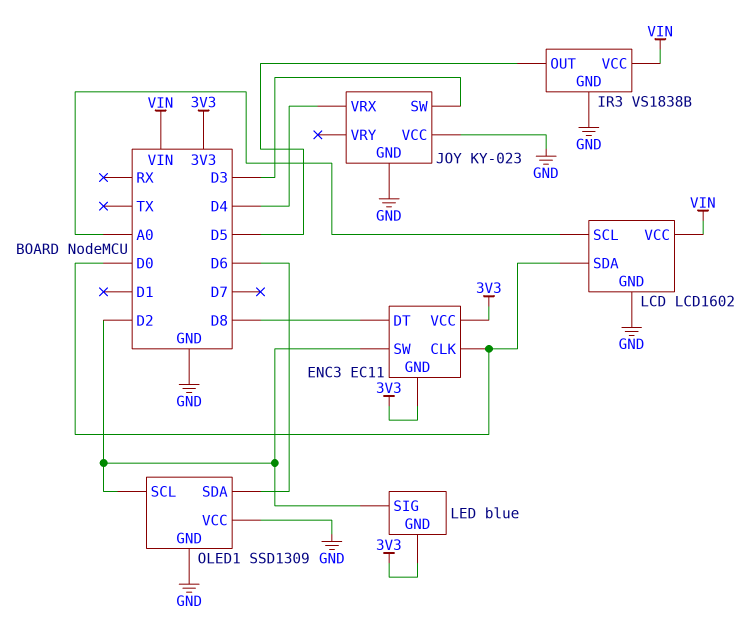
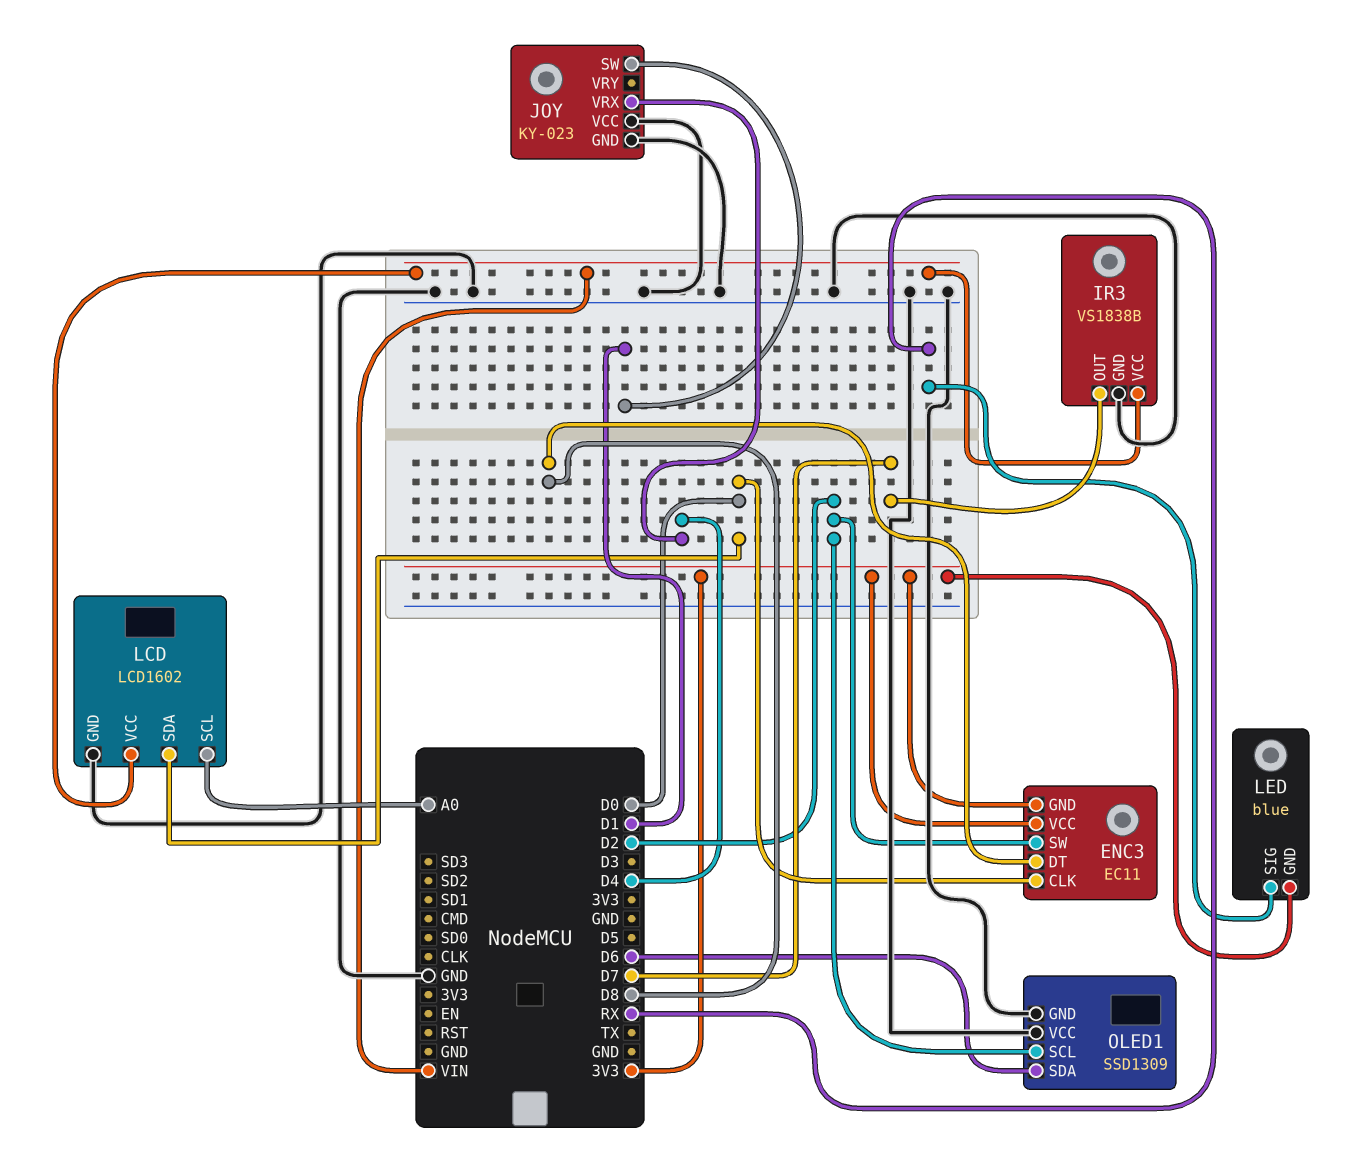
IR3 pin OUT: D5 -> D7
JOY pin SW: D3 -> D1
LED pin SIG: D2 -> RX

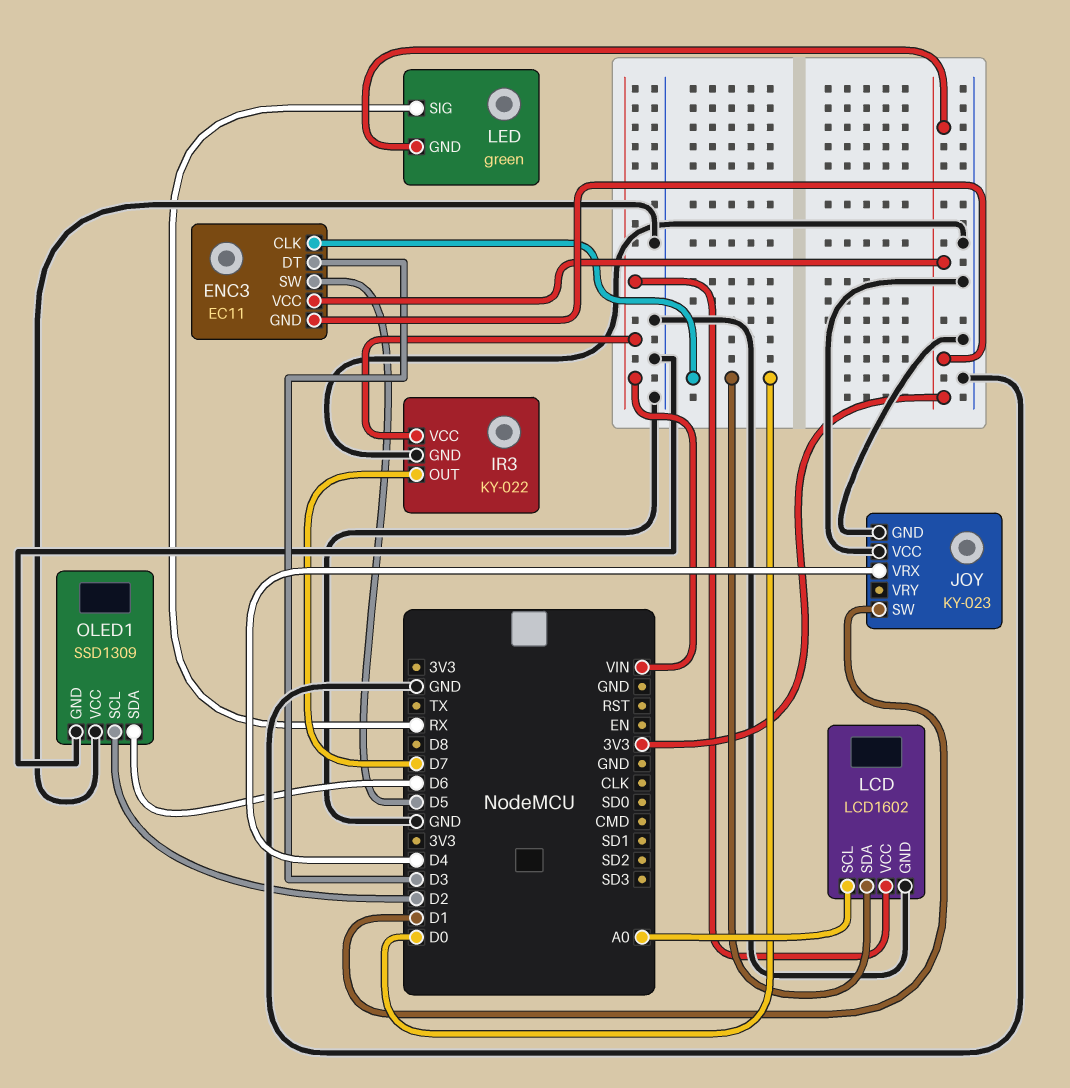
ENC3 pin DT: D8 -> D3
ENC3 pin SW: D2 -> D5
IR3: VS1838B -> KY-022
LED: blue -> green

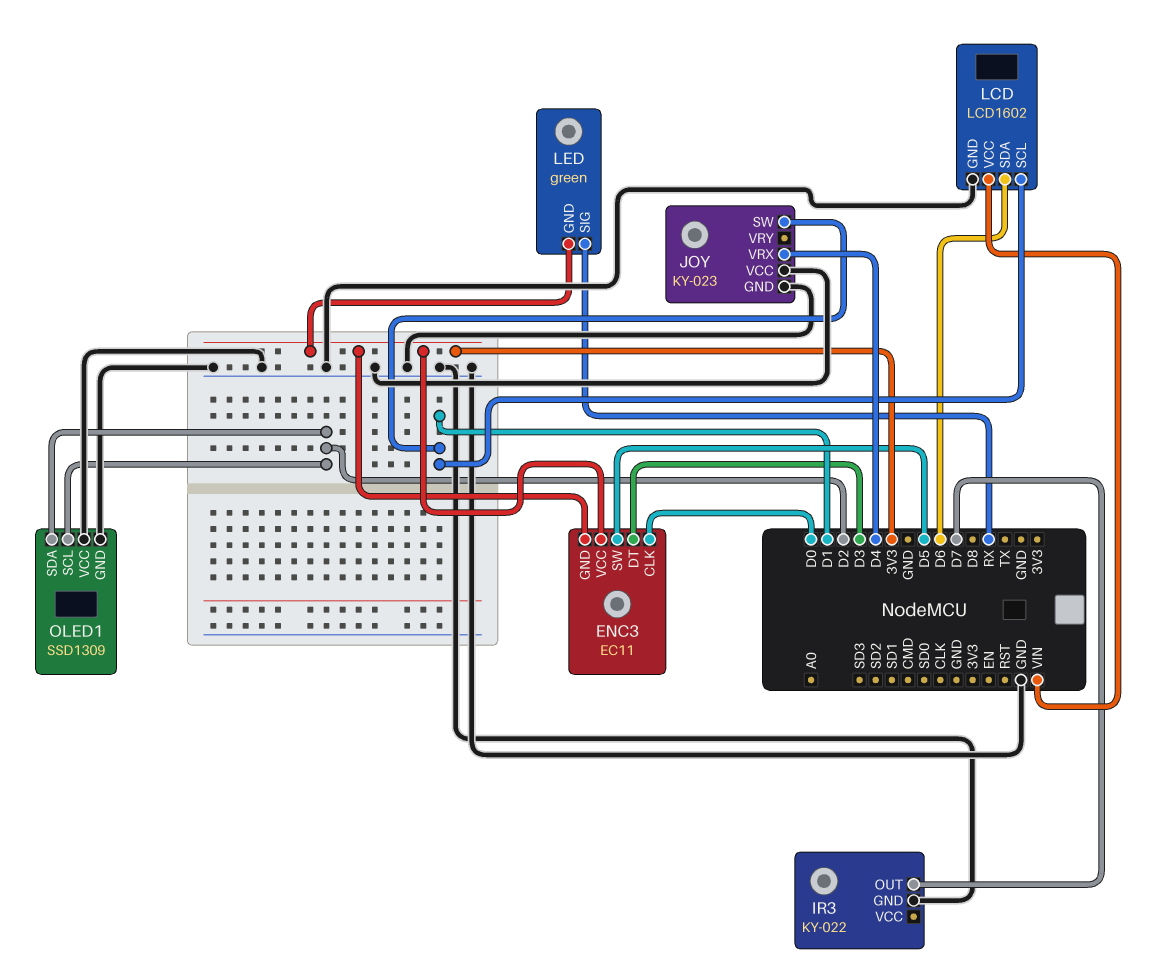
IR3 pin VCC: VIN -> none
LCD pin SCL: A0 -> D1
LCD pin SDA: D0 -> D6
OLED1 pin SDA: D6 -> D2

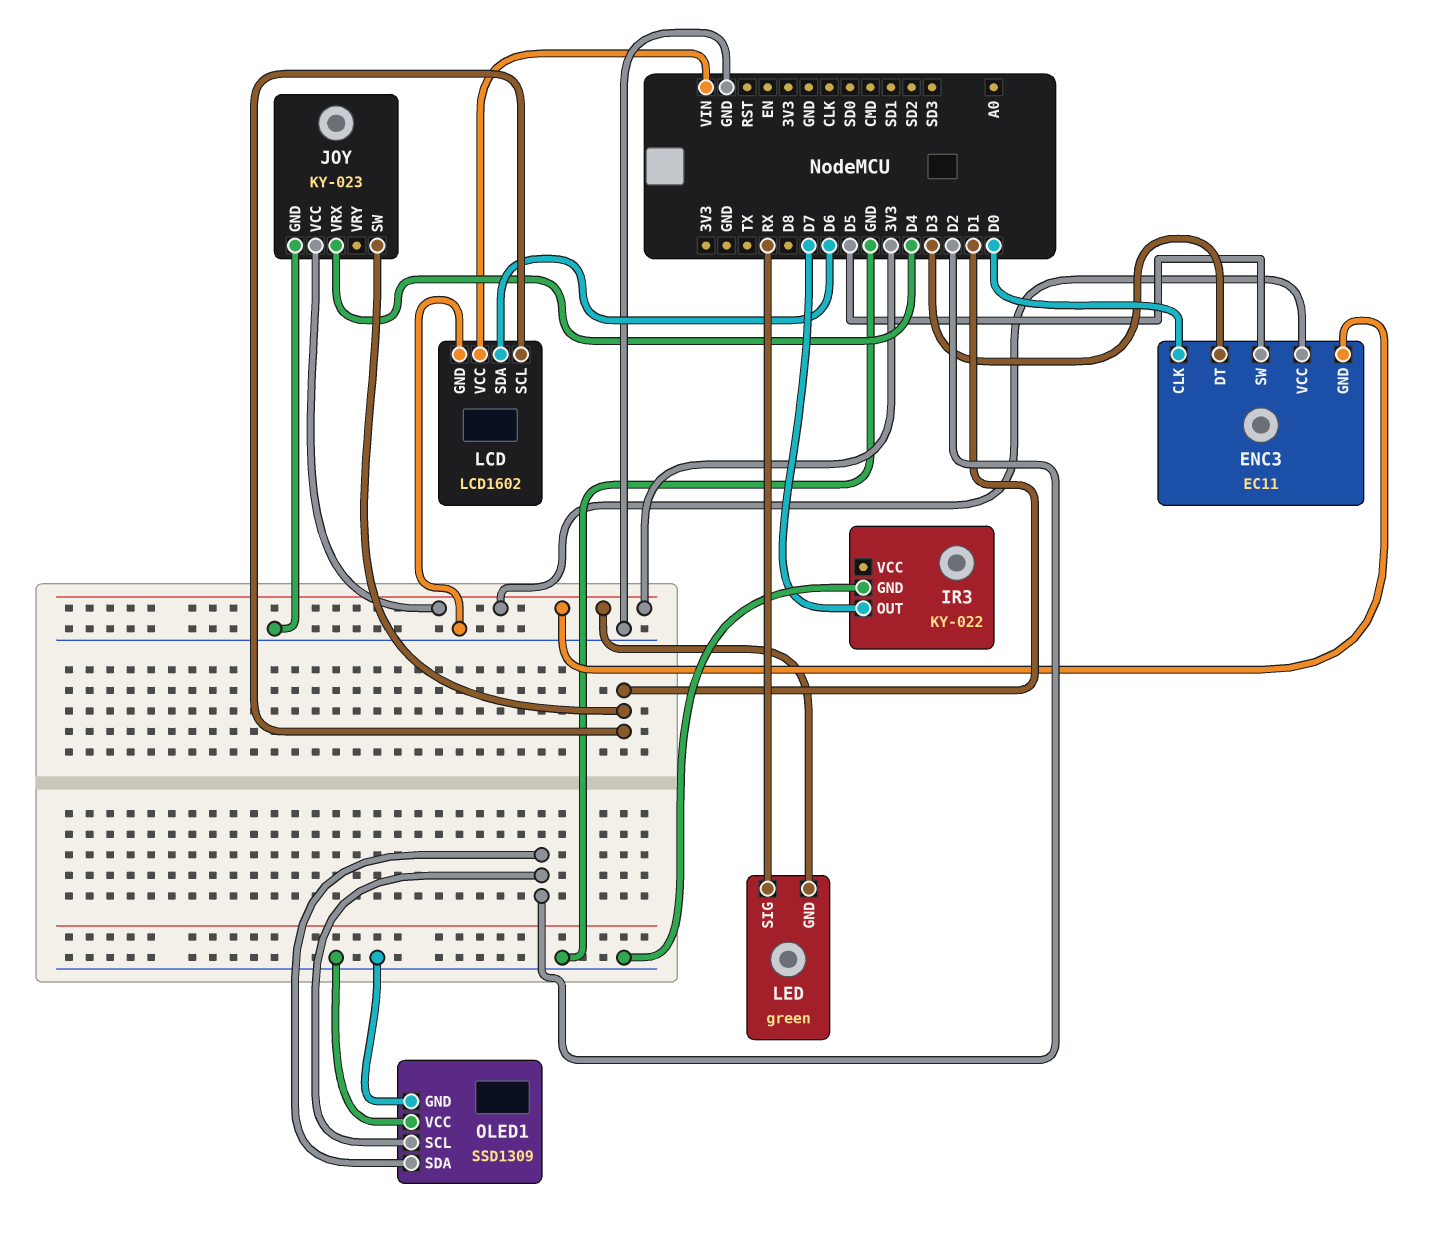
JOY pin VCC: GND -> 3V3

